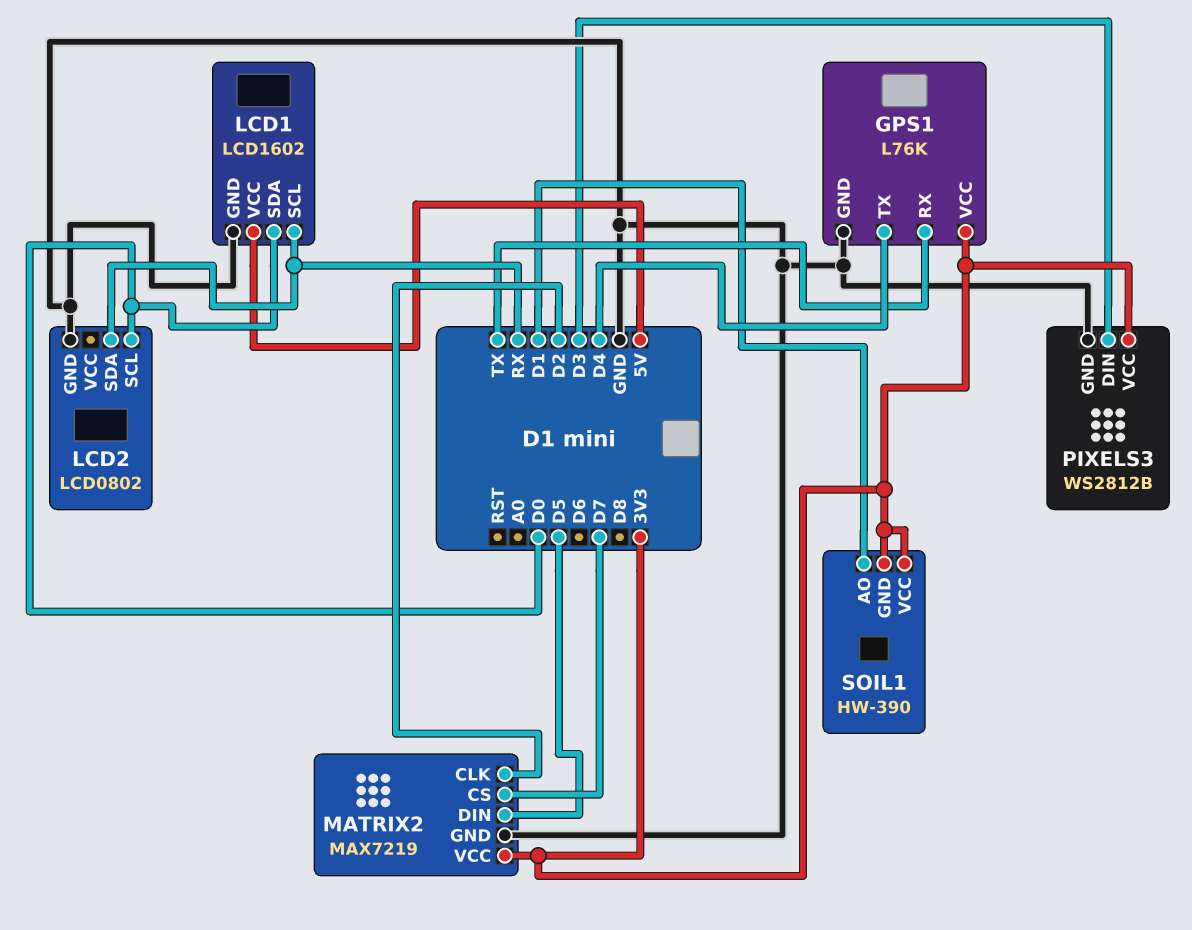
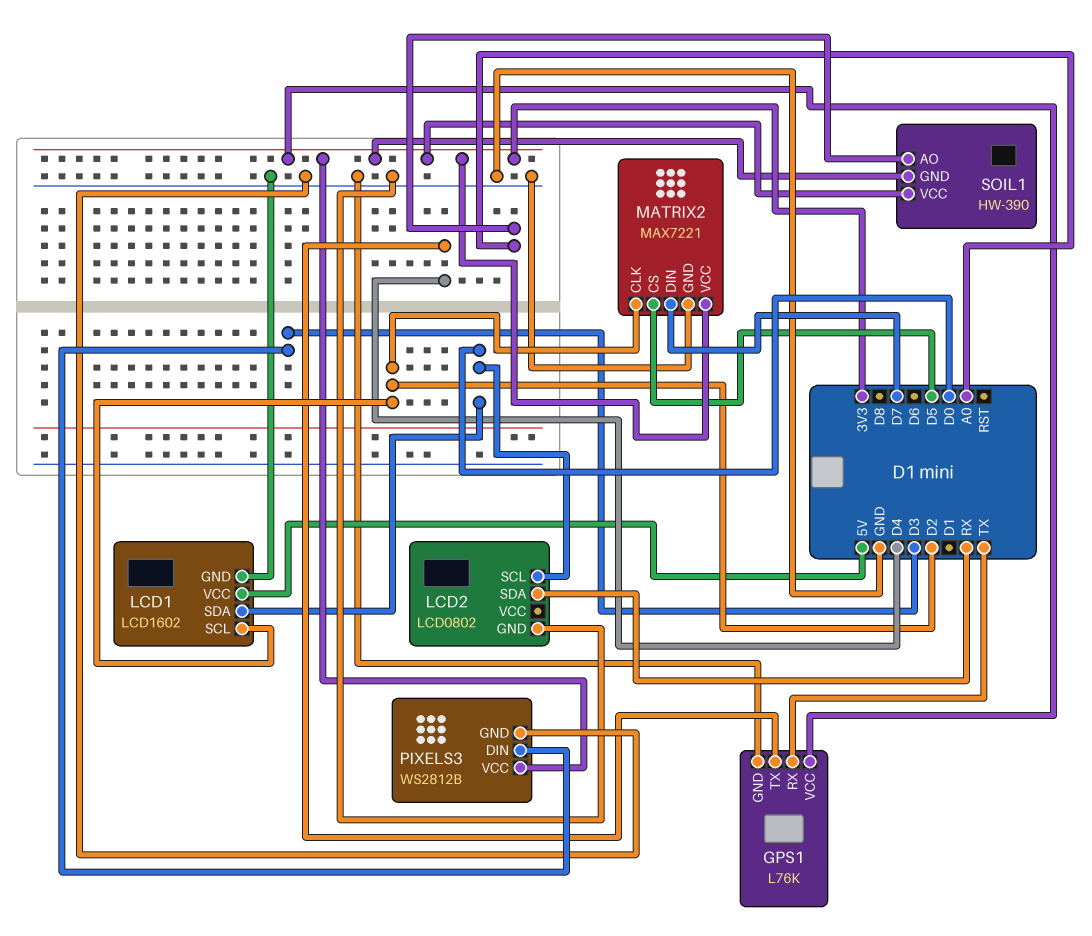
LCD1 pin SCL: RX -> D2
MATRIX2: MAX7219 -> MAX7221
MATRIX2 pin CS: D7 -> D5
MATRIX2 pin DIN: D5 -> D7
SOIL1 pin AO: D1 -> A0

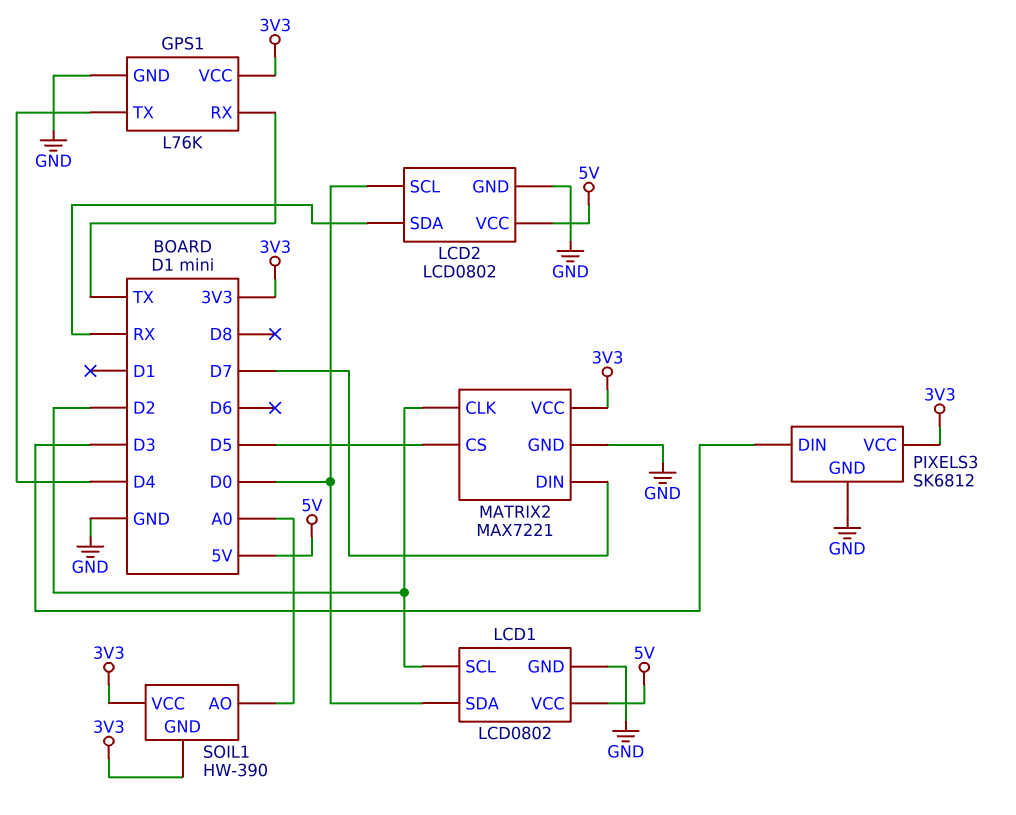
LCD1: LCD1602 -> LCD0802
LCD2 pin VCC: none -> 5V
PIXELS3: WS2812B -> SK6812

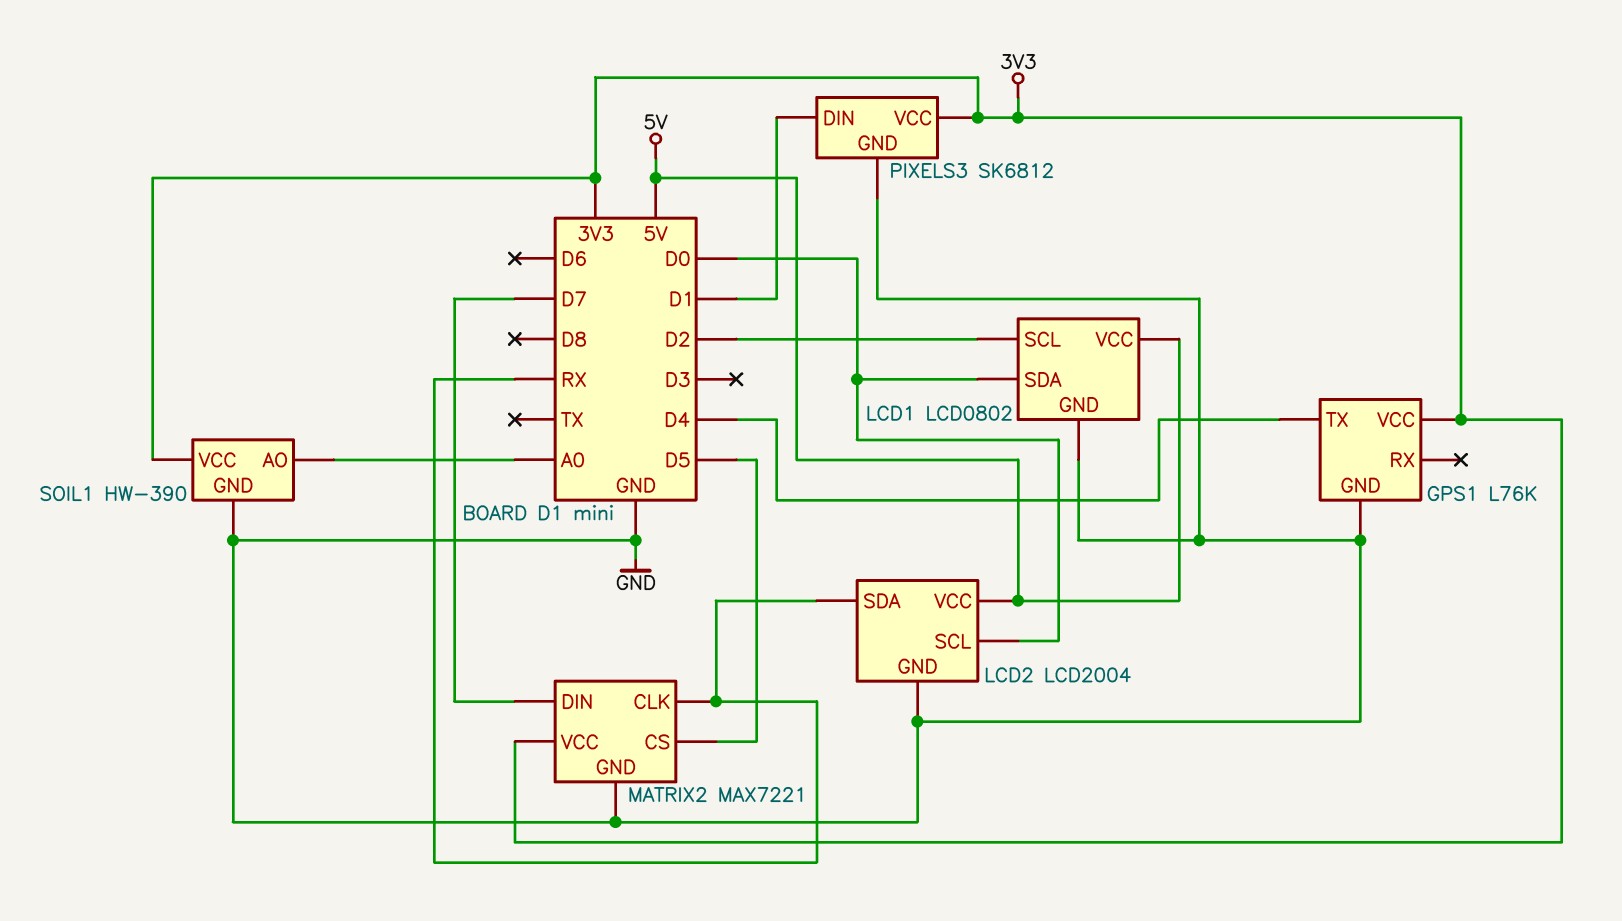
GPS1 pin RX: TX -> none
LCD2: LCD0802 -> LCD2004
MATRIX2 pin CLK: D2 -> RX
PIXELS3 pin DIN: D3 -> D1
SOIL1 pin GND: 3V3 -> GND

